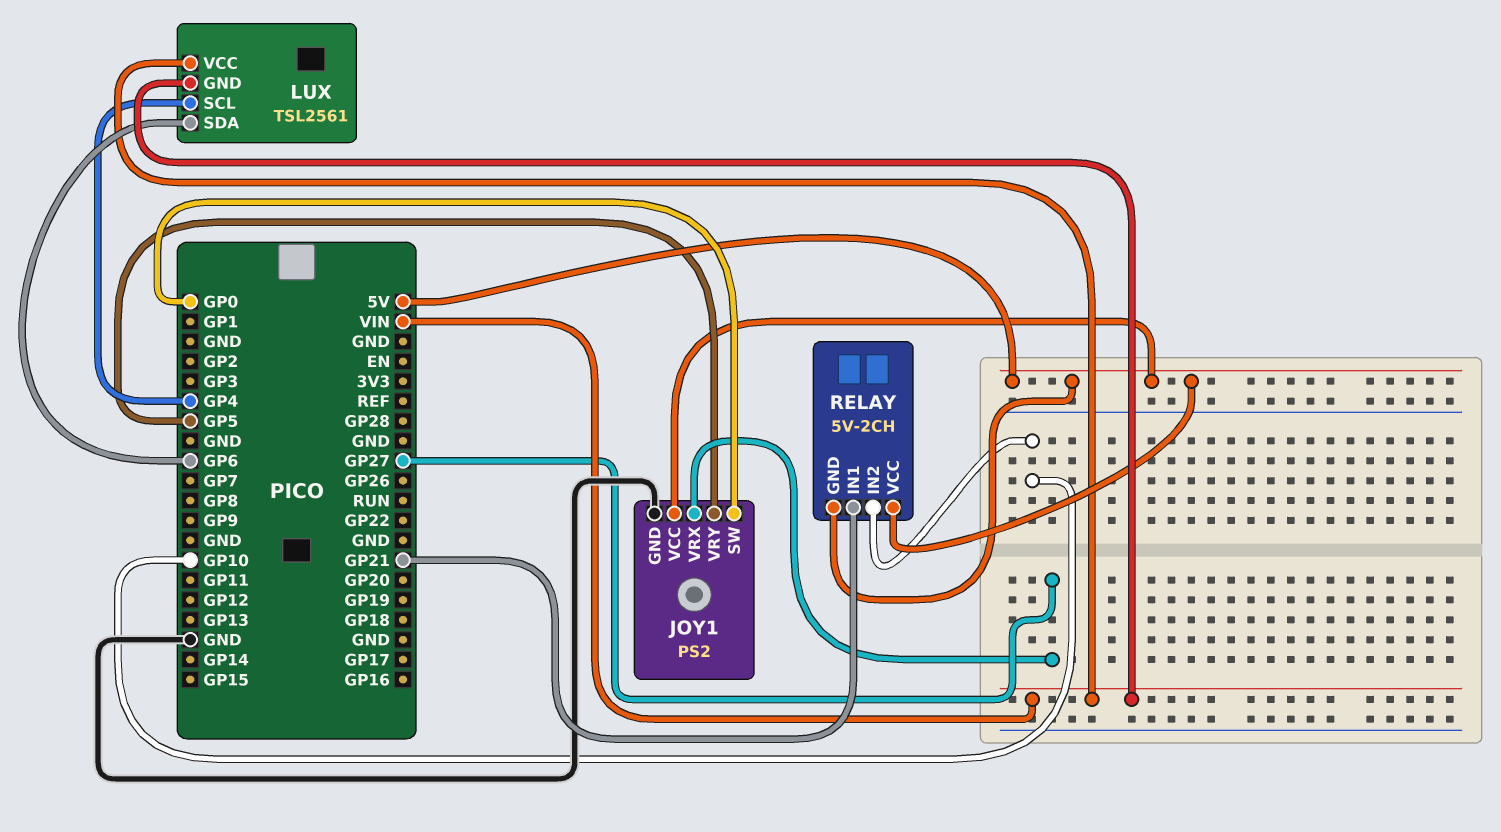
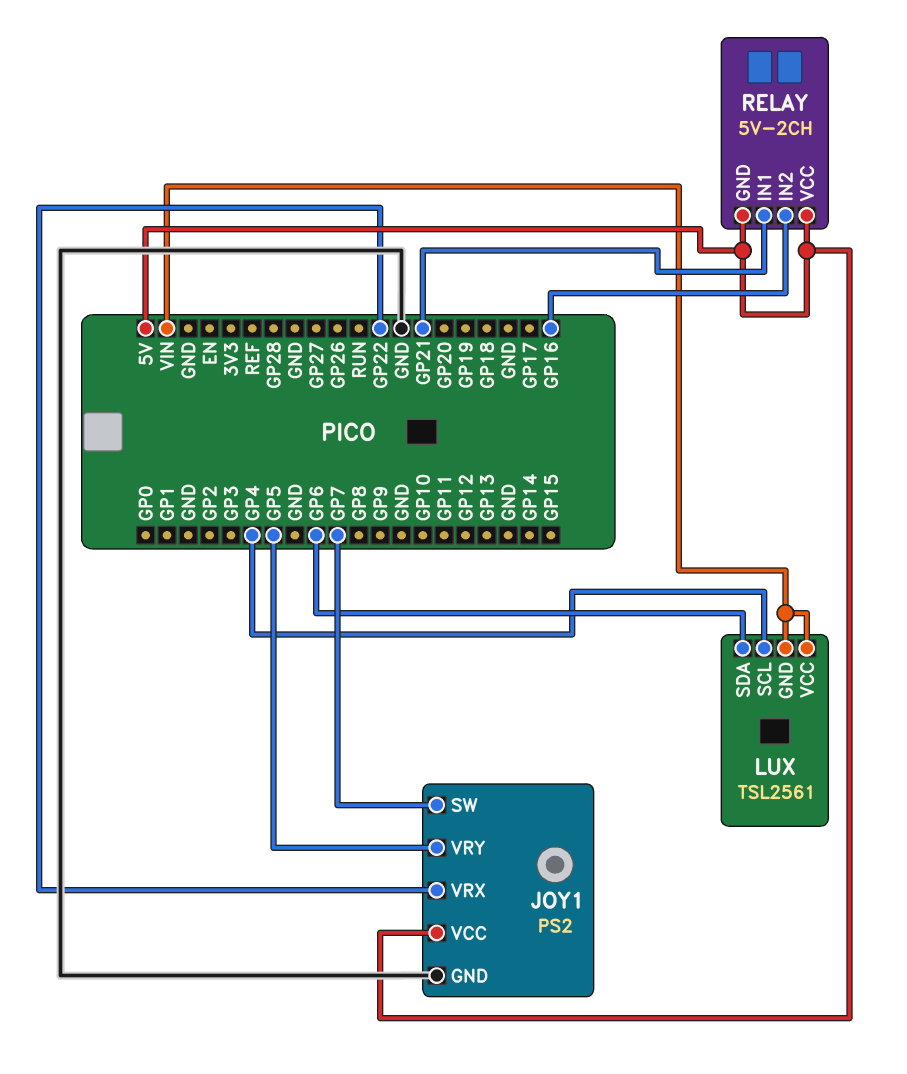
JOY1 pin SW: GP0 -> GP7
JOY1 pin VRX: GP27 -> GP22
RELAY pin IN2: GP10 -> GP16

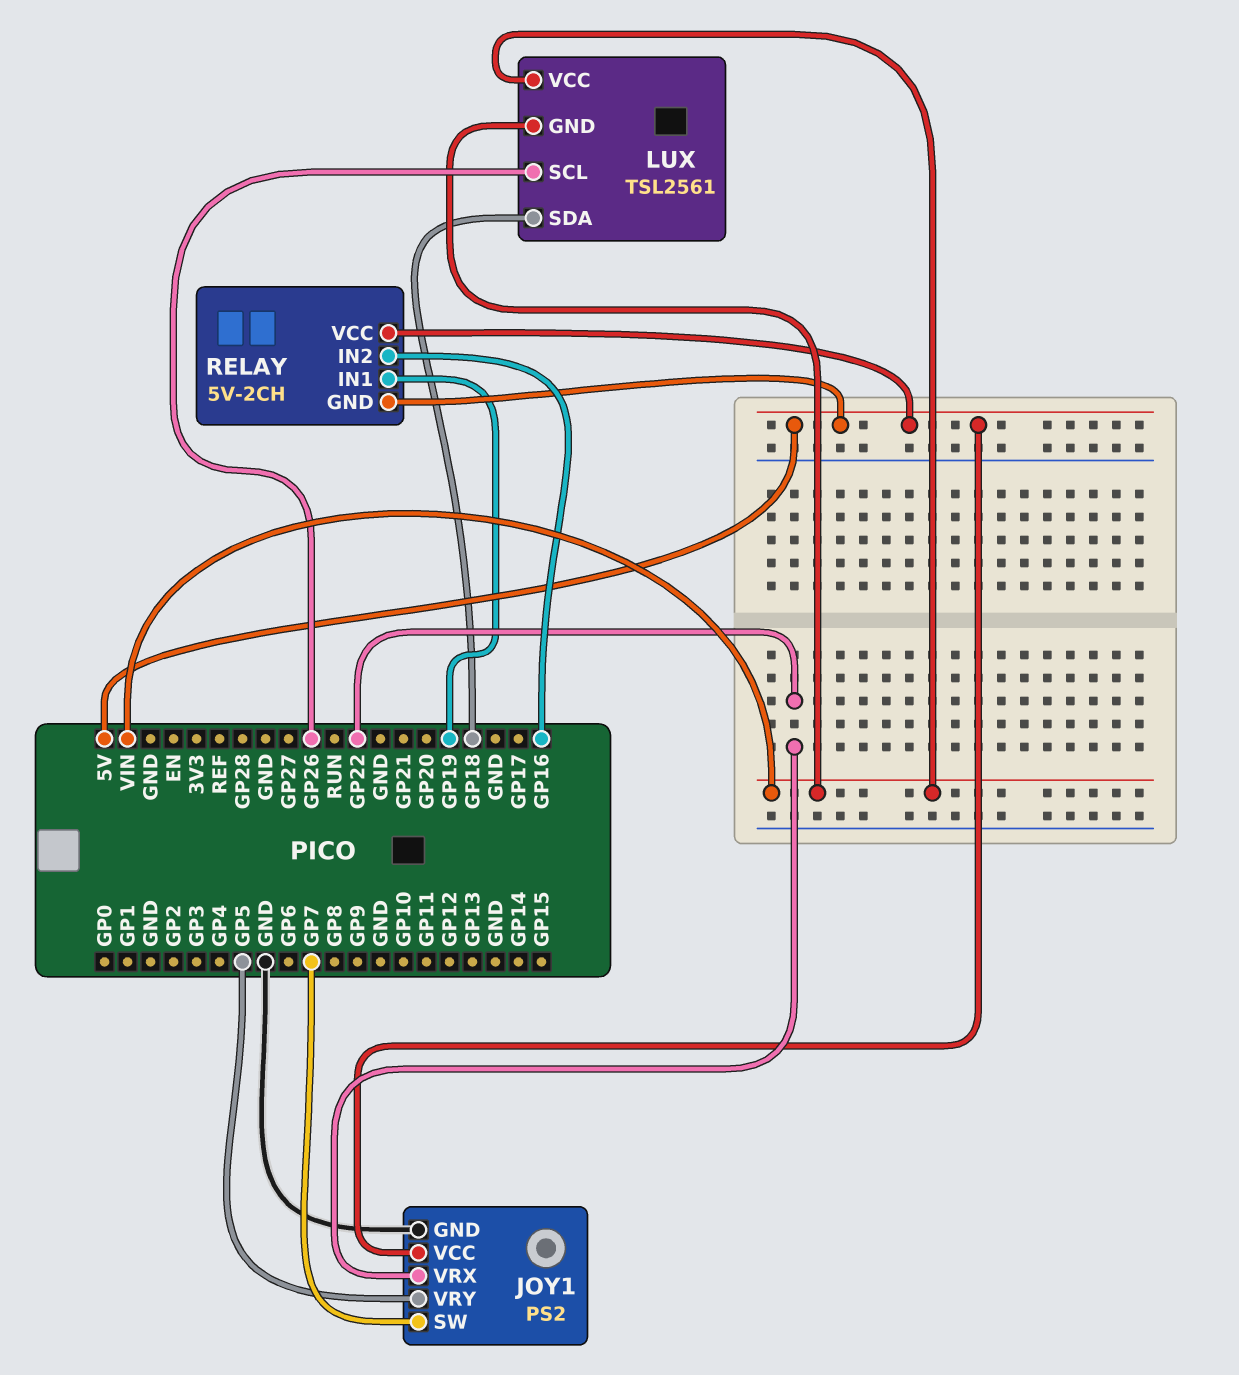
LUX pin SCL: GP4 -> GP26
LUX pin SDA: GP6 -> GP18
RELAY pin IN1: GP21 -> GP19

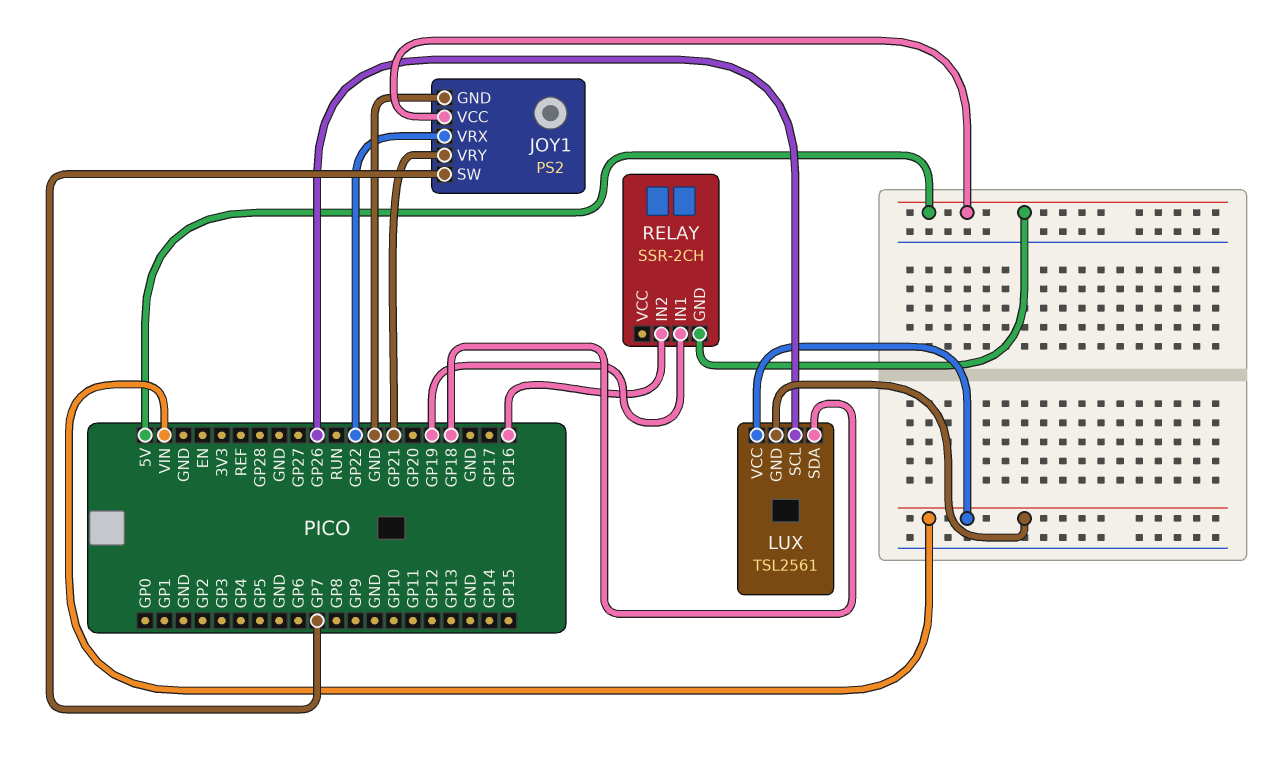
JOY1 pin VRY: GP5 -> GP21
RELAY: 5V-2CH -> SSR-2CH
RELAY pin VCC: 5V -> none

